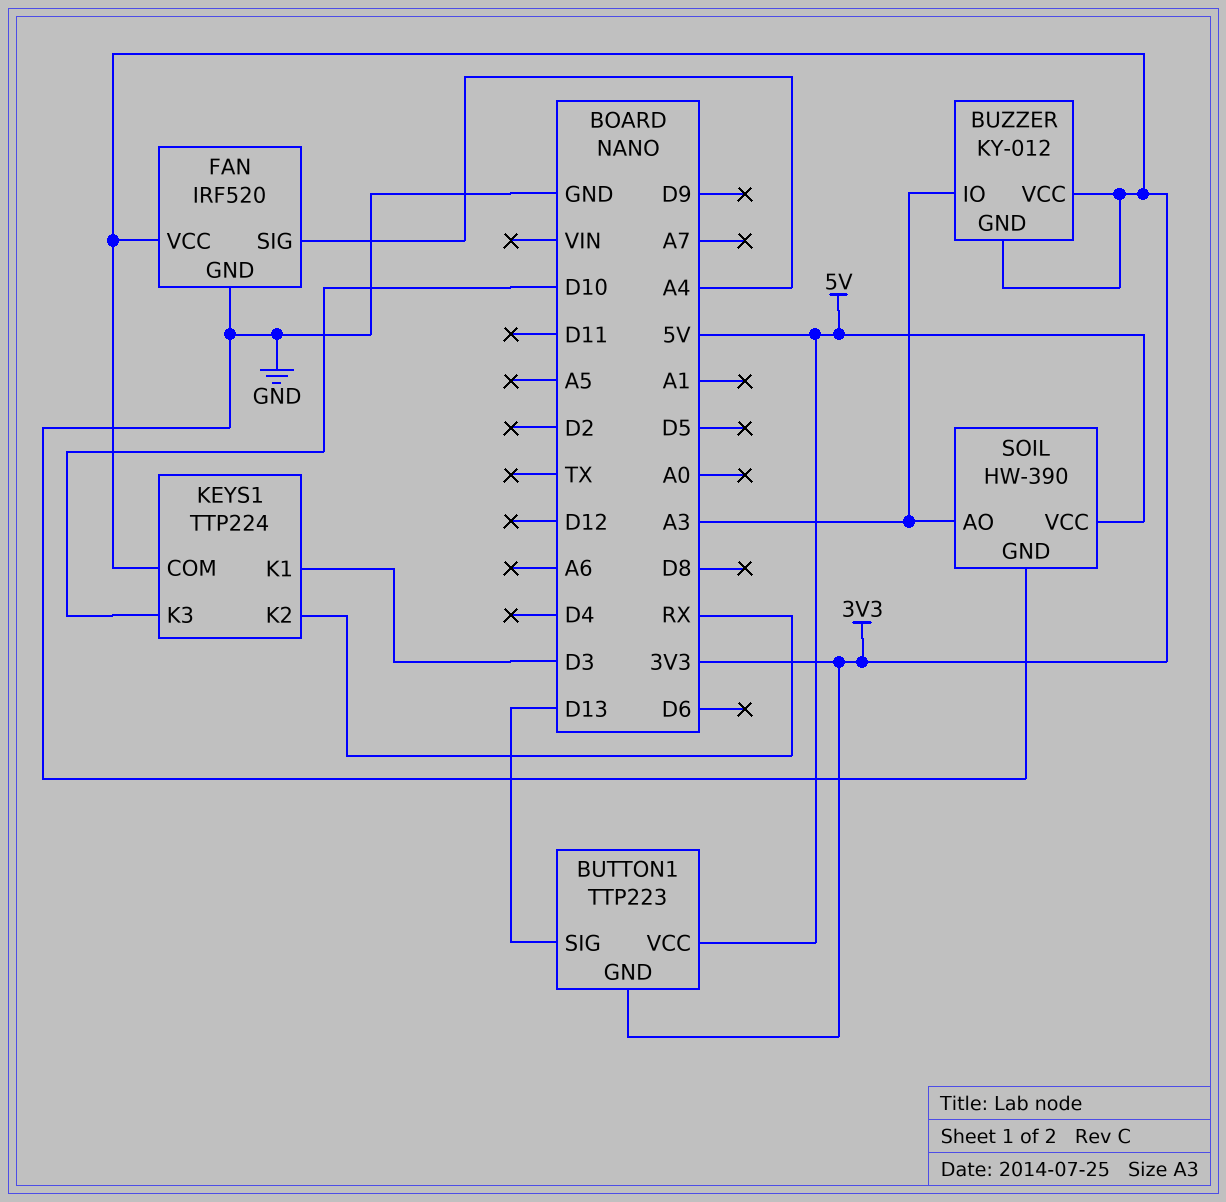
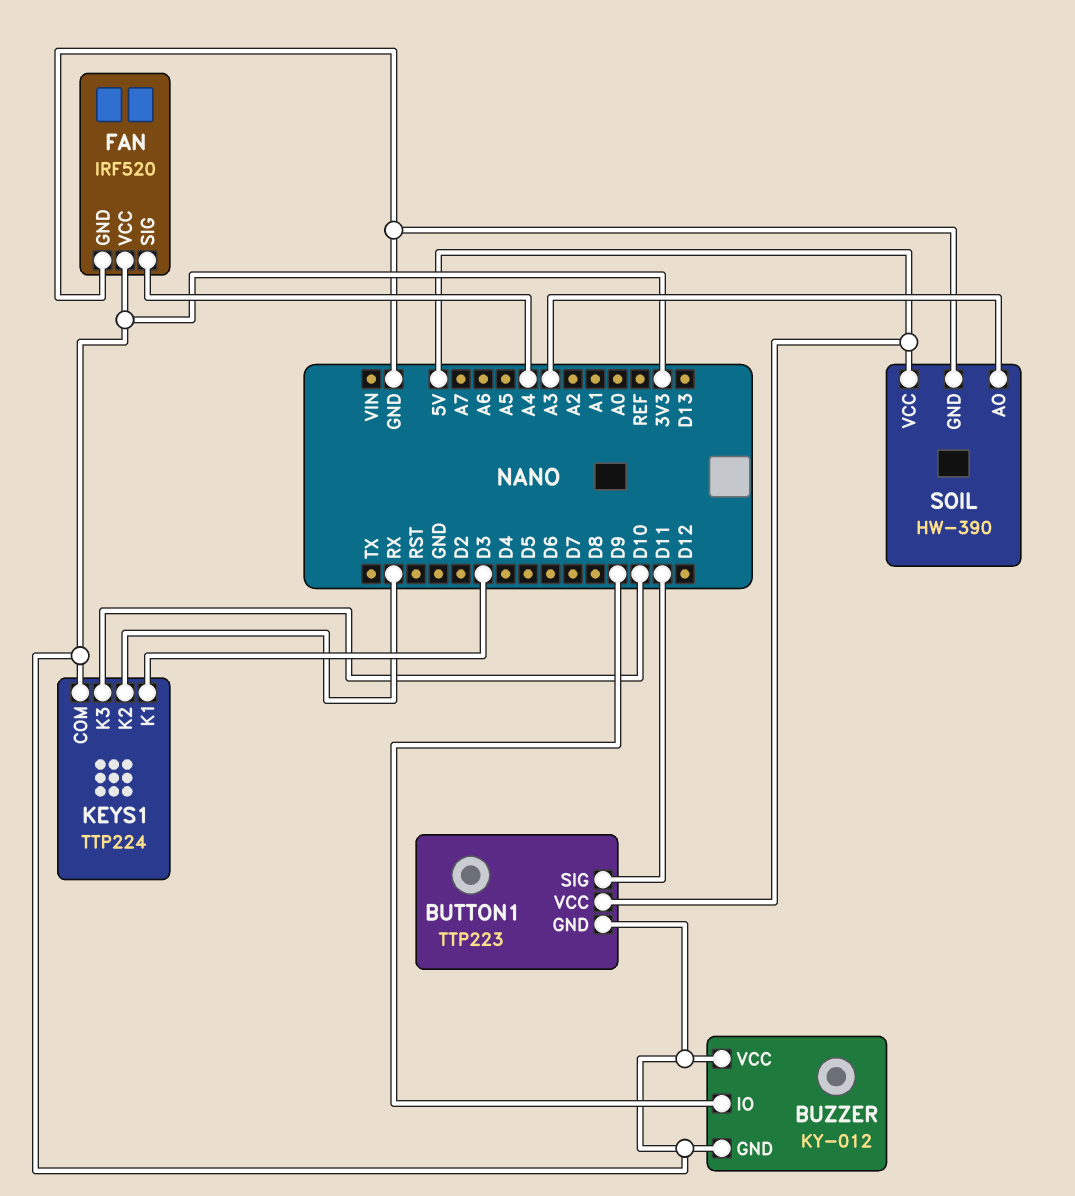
BUTTON1 pin SIG: D13 -> D11
BUZZER pin IO: A3 -> D9

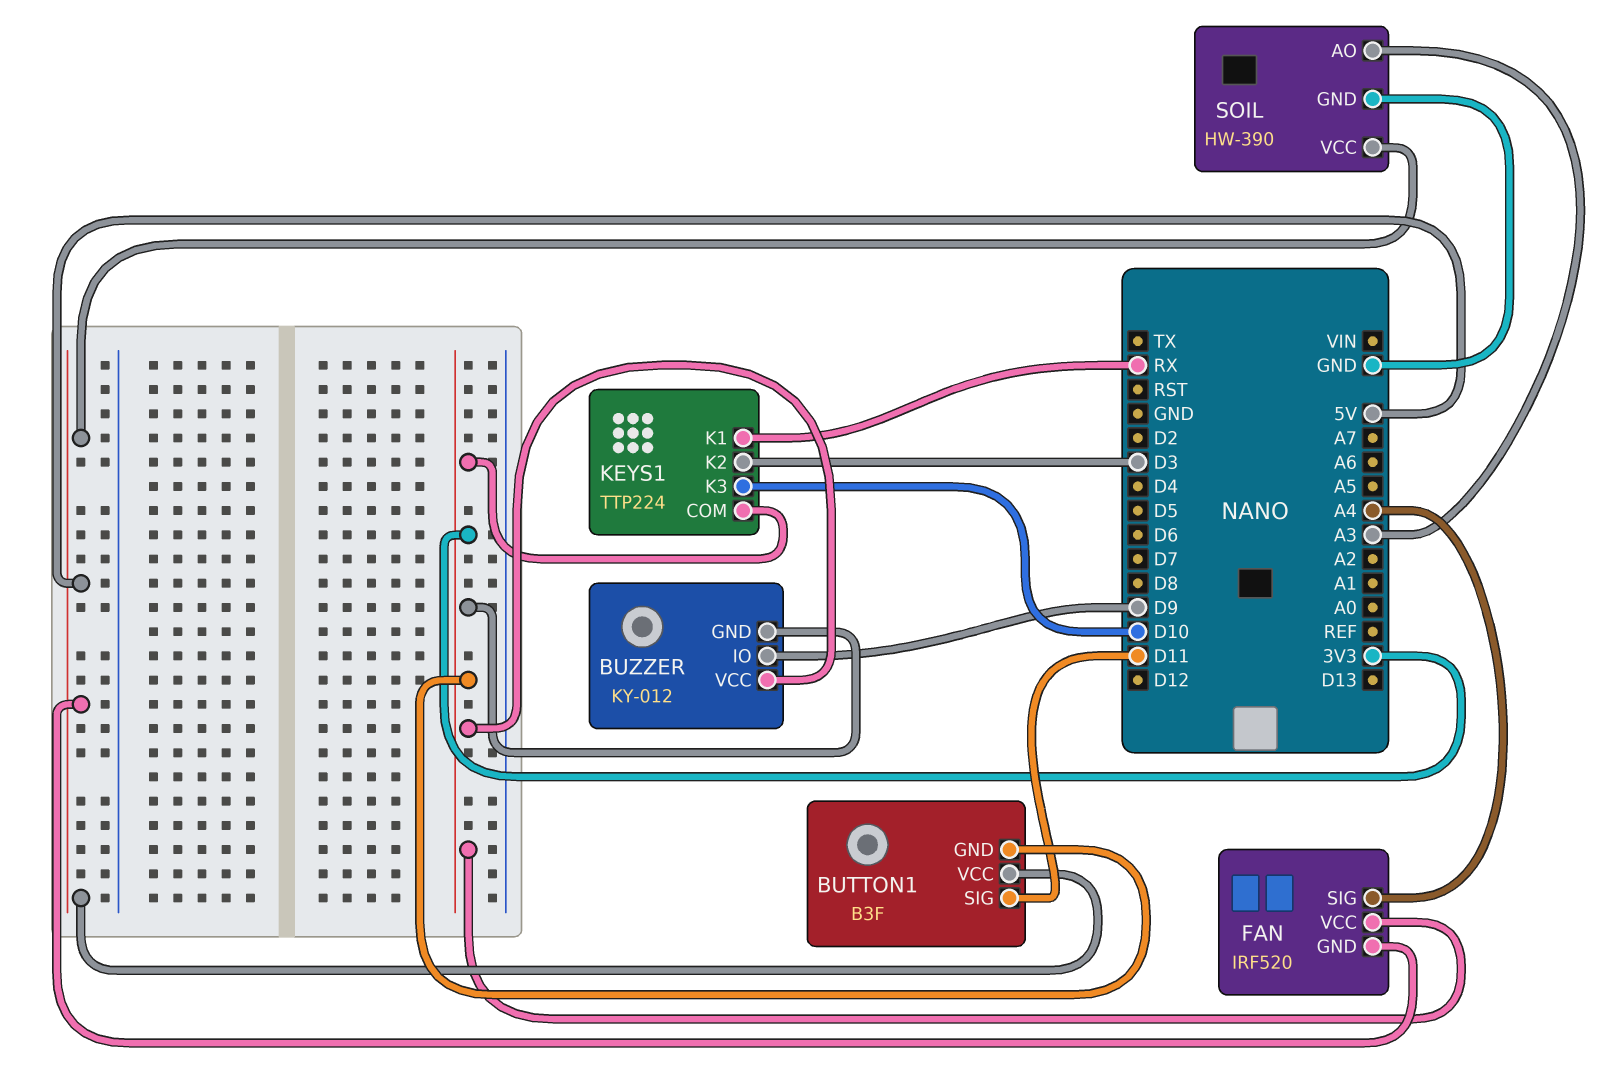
BUTTON1: TTP223 -> B3F
FAN pin GND: GND -> 5V
KEYS1 pin K1: D3 -> RX
KEYS1 pin K2: RX -> D3

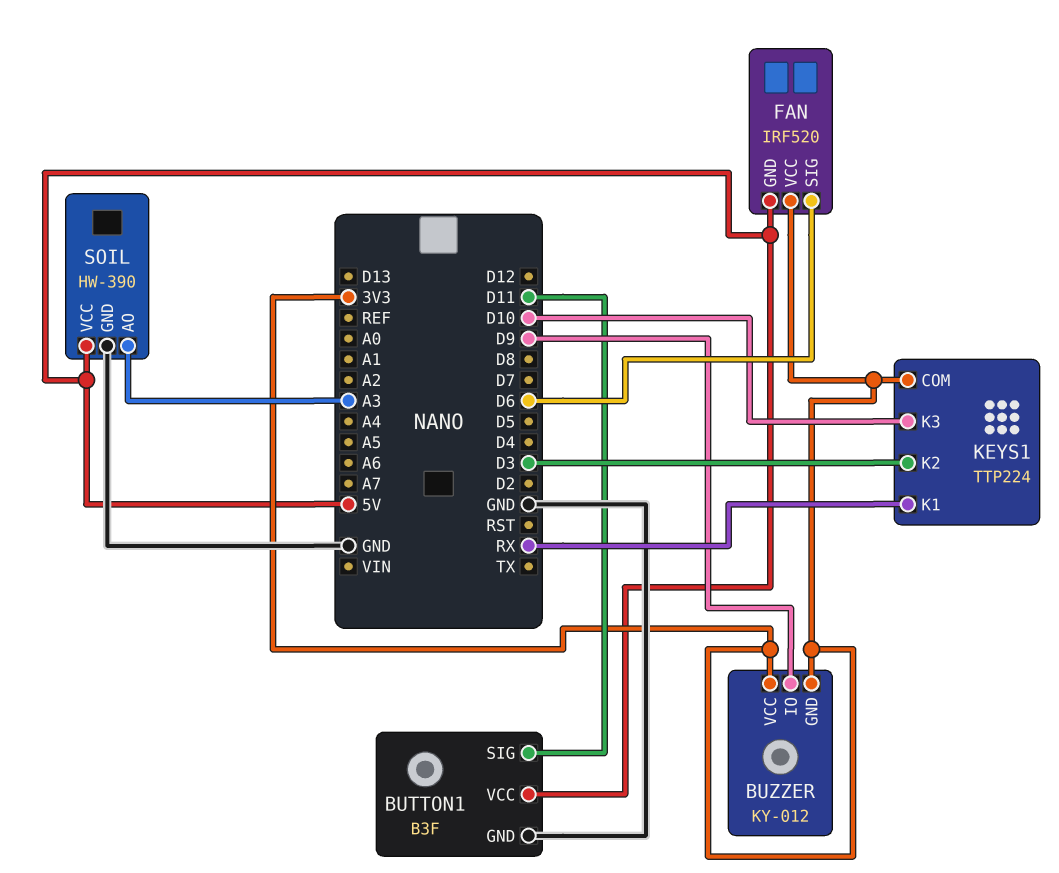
BUTTON1 pin GND: 3V3 -> GND
FAN pin SIG: A4 -> D6

